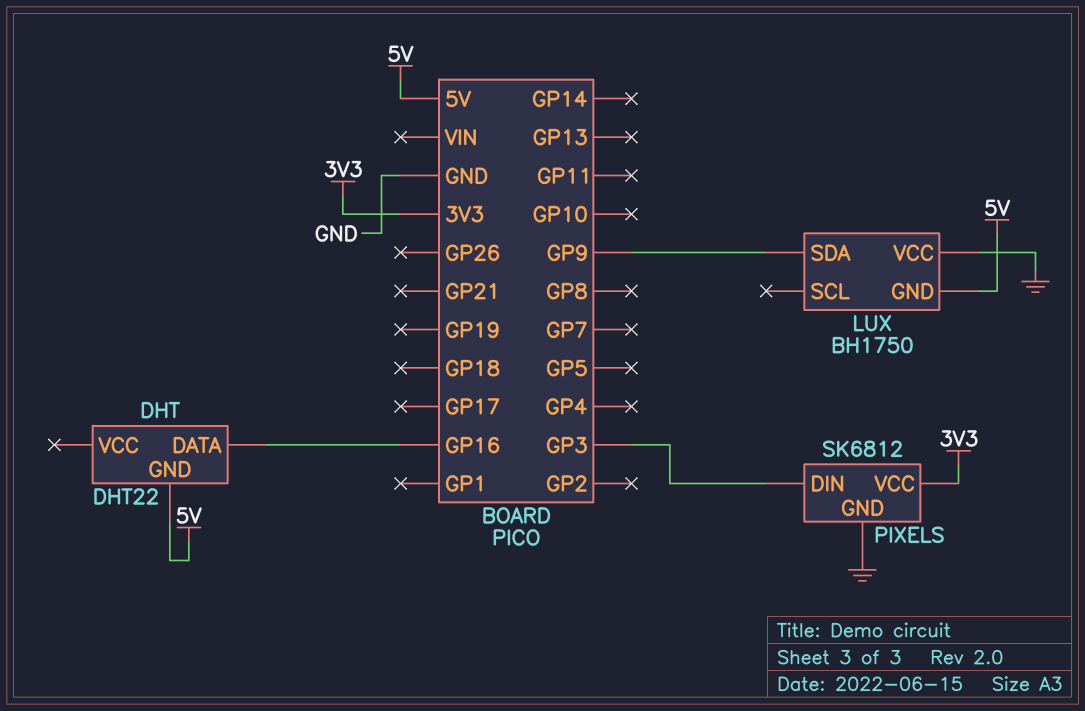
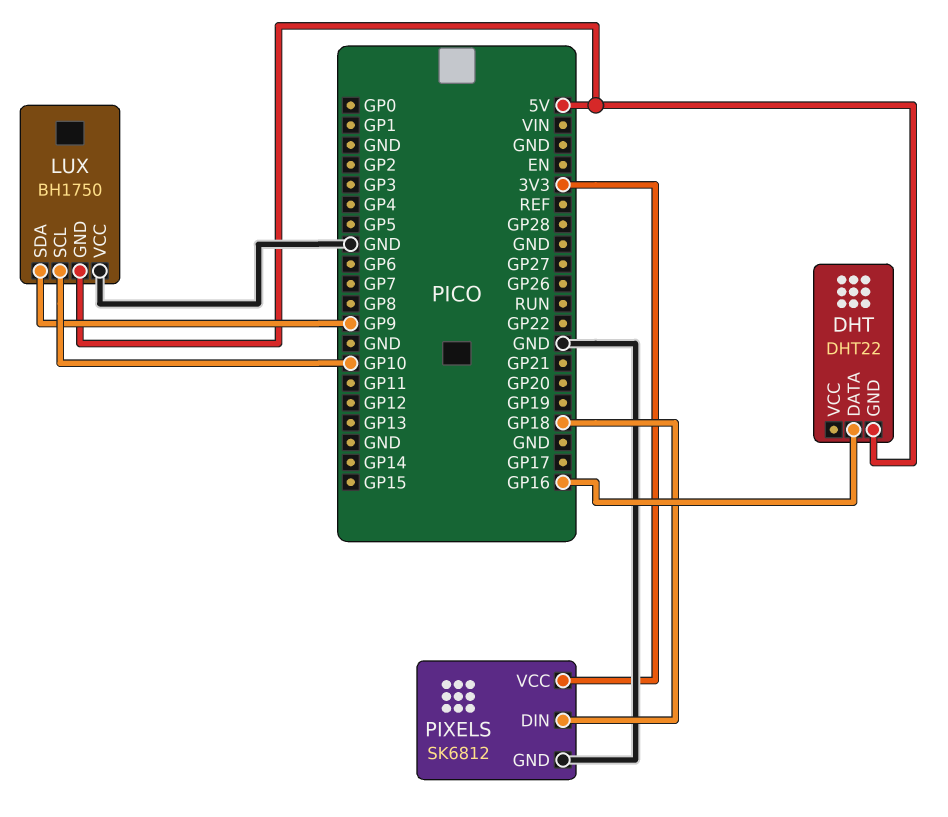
LUX pin SCL: none -> GP10
PIXELS pin DIN: GP3 -> GP18

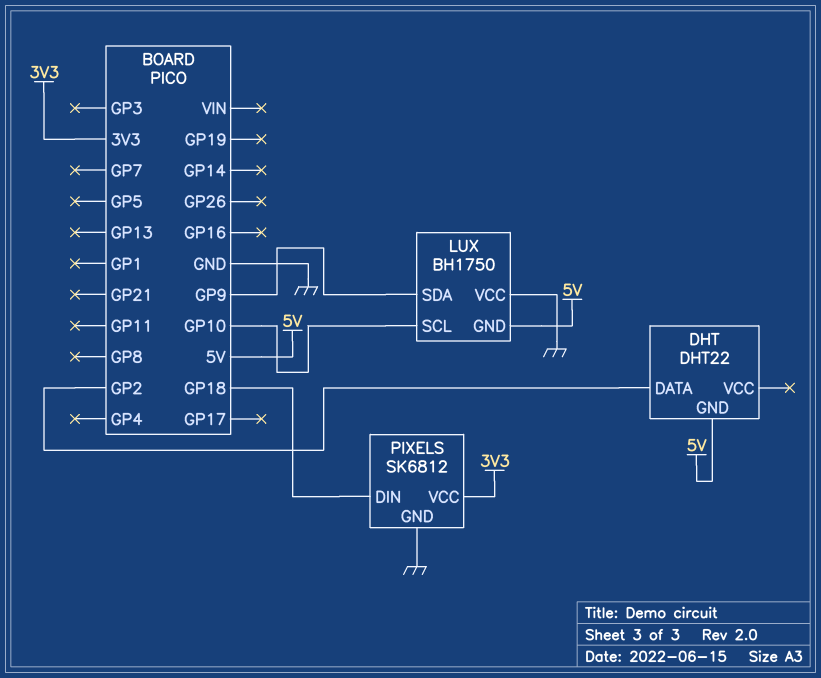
DHT pin DATA: GP16 -> GP2

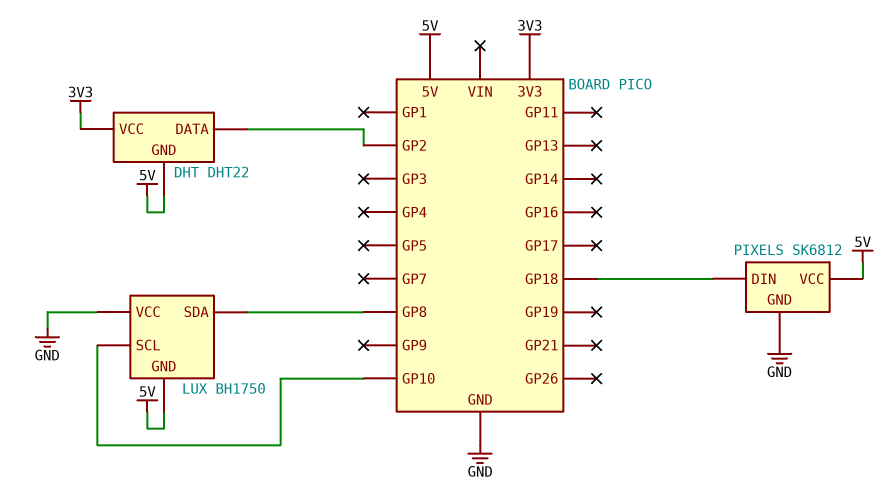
DHT pin VCC: none -> 3V3
LUX pin SDA: GP9 -> GP8
PIXELS pin VCC: 3V3 -> 5V

